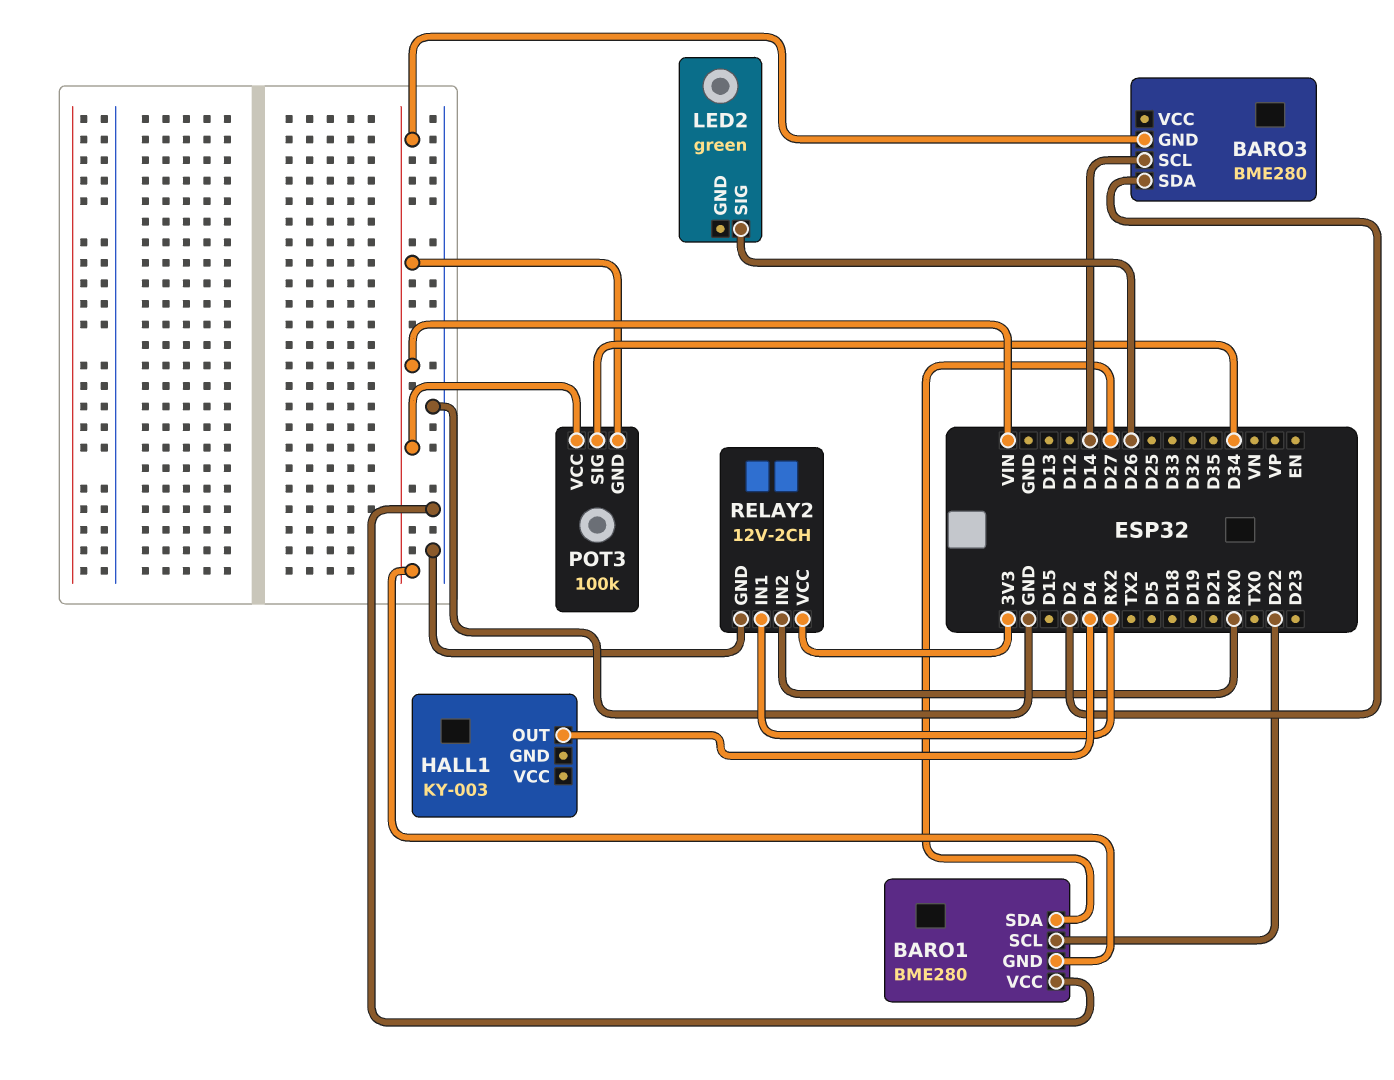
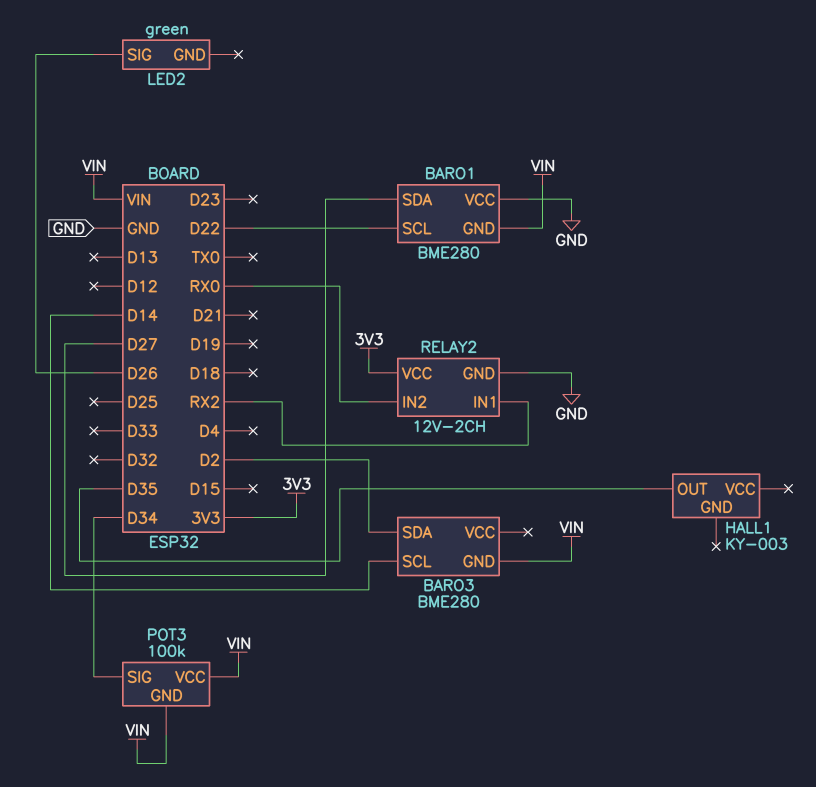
HALL1 pin OUT: D4 -> D35

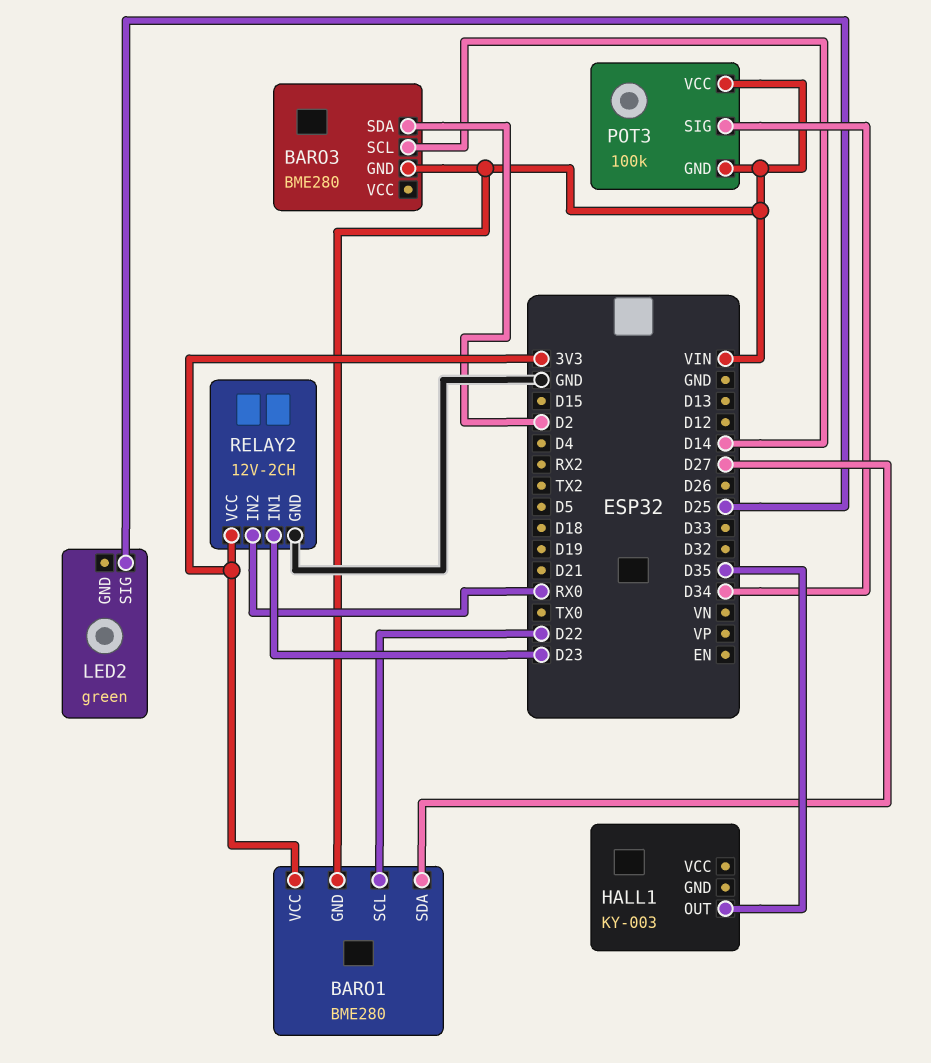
BARO1 pin VCC: GND -> 3V3
LED2 pin SIG: D26 -> D25
RELAY2 pin IN1: RX2 -> D23

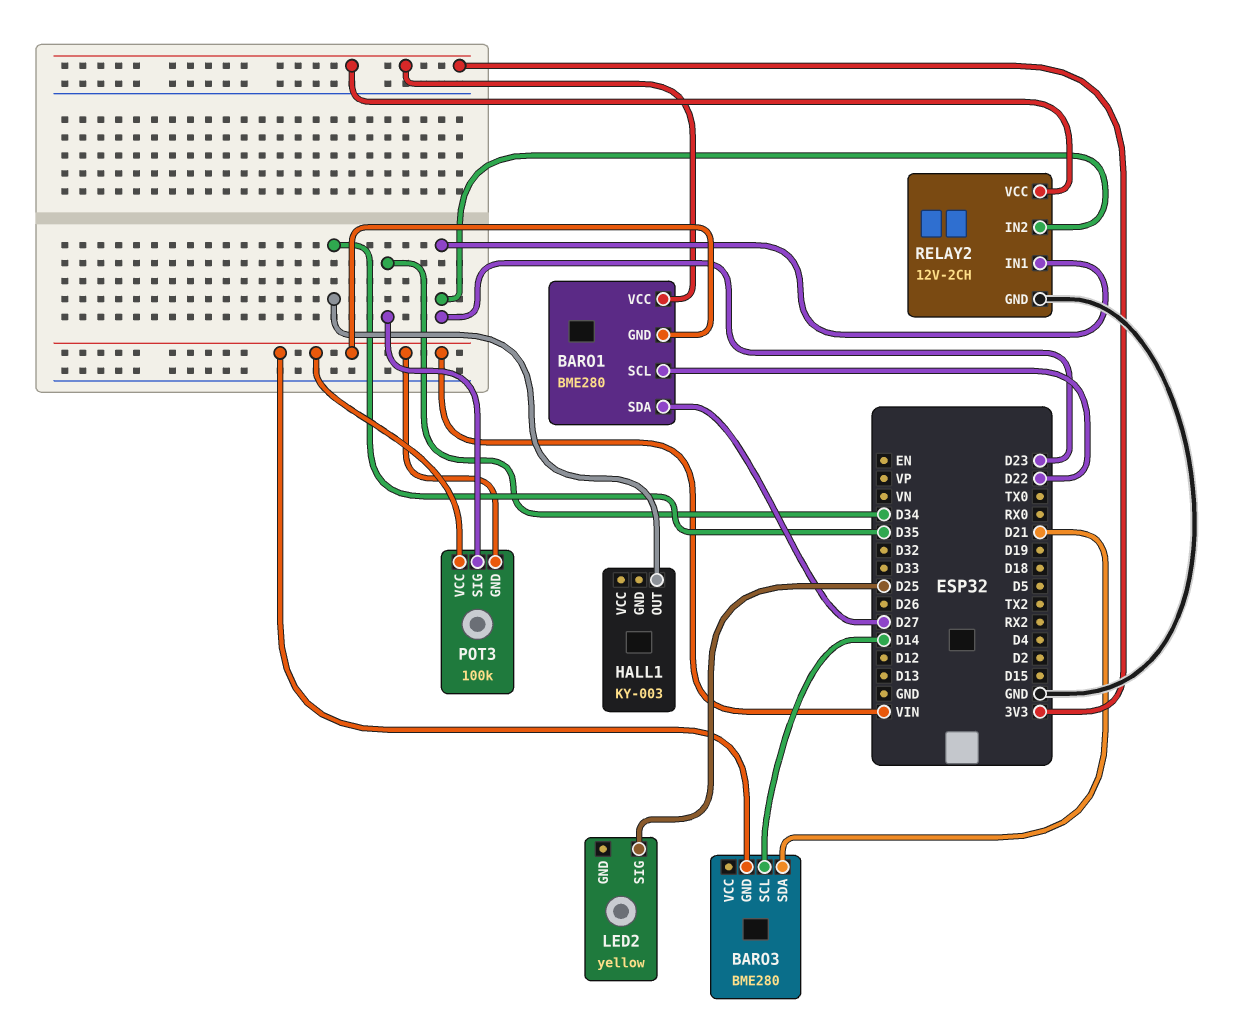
BARO3 pin SDA: D2 -> D21
LED2: green -> yellow
RELAY2 pin IN2: RX0 -> D23

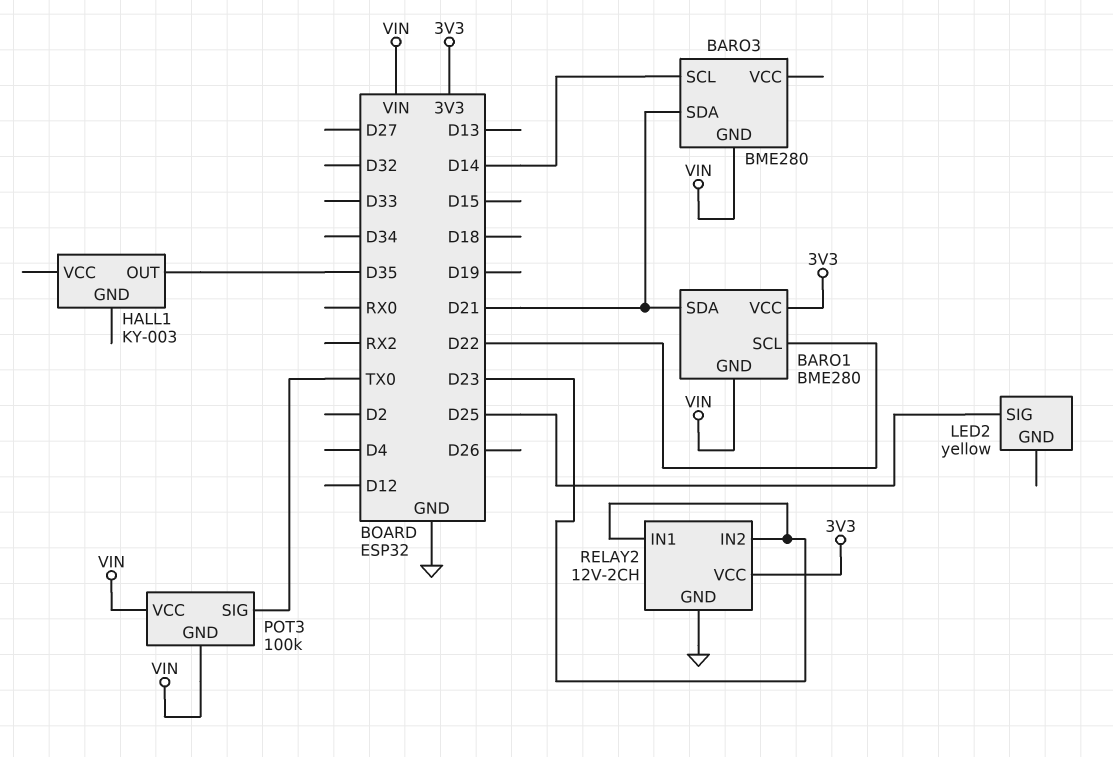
BARO1 pin SDA: D27 -> D21
POT3 pin SIG: D34 -> TX0

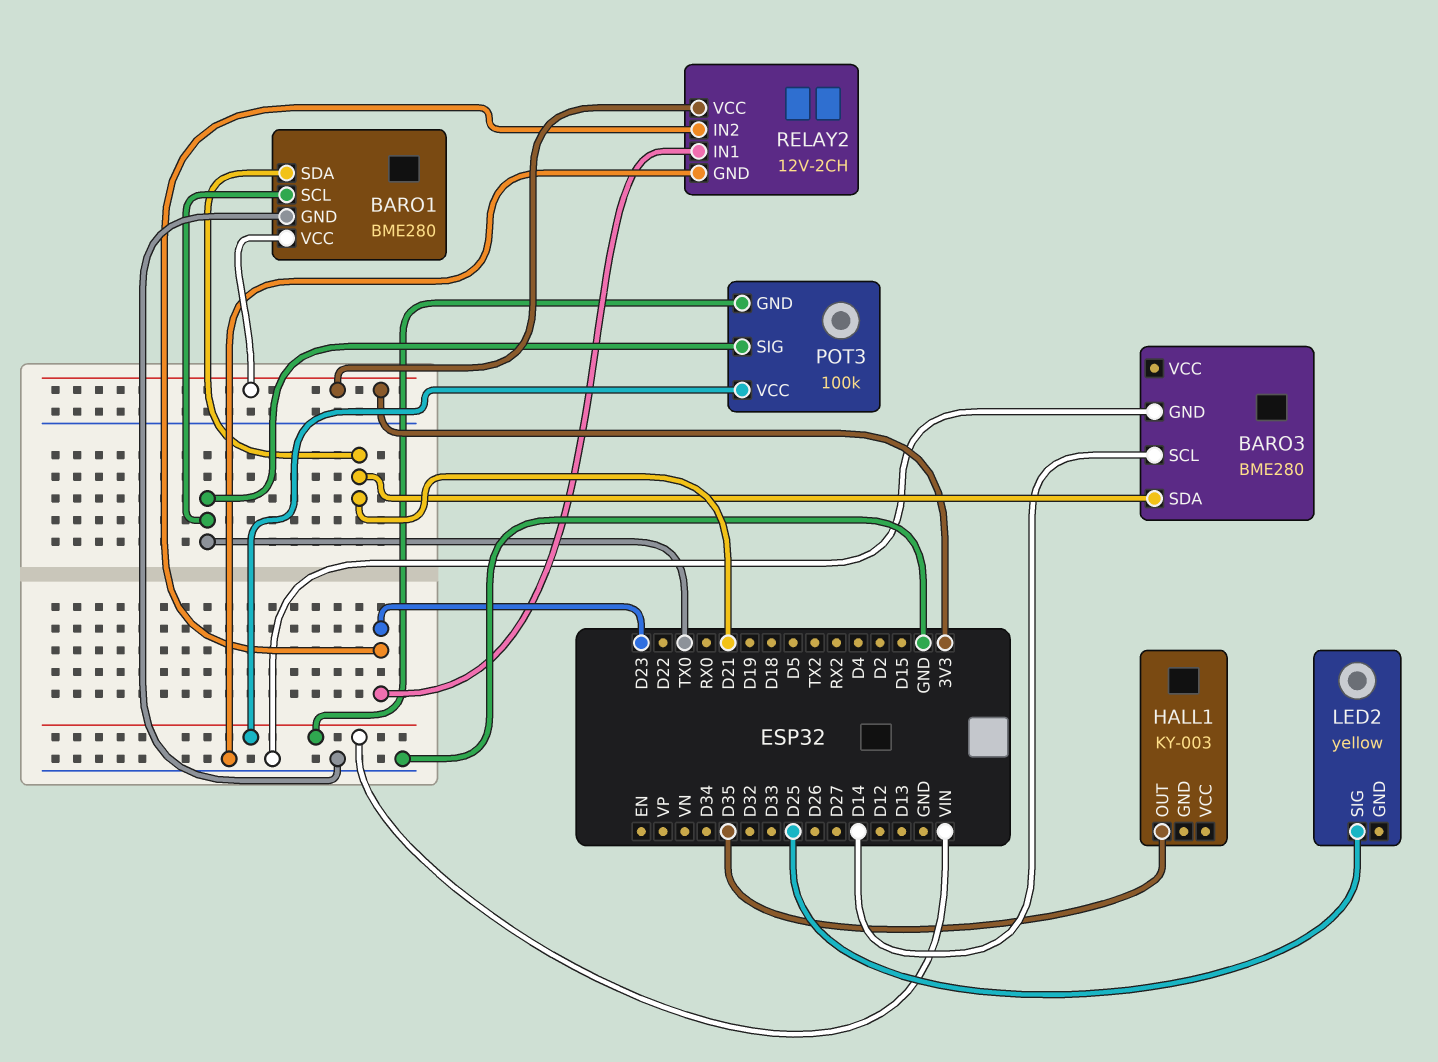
BARO1 pin GND: VIN -> GND
BARO1 pin SCL: D22 -> TX0
BARO3 pin GND: VIN -> GND

